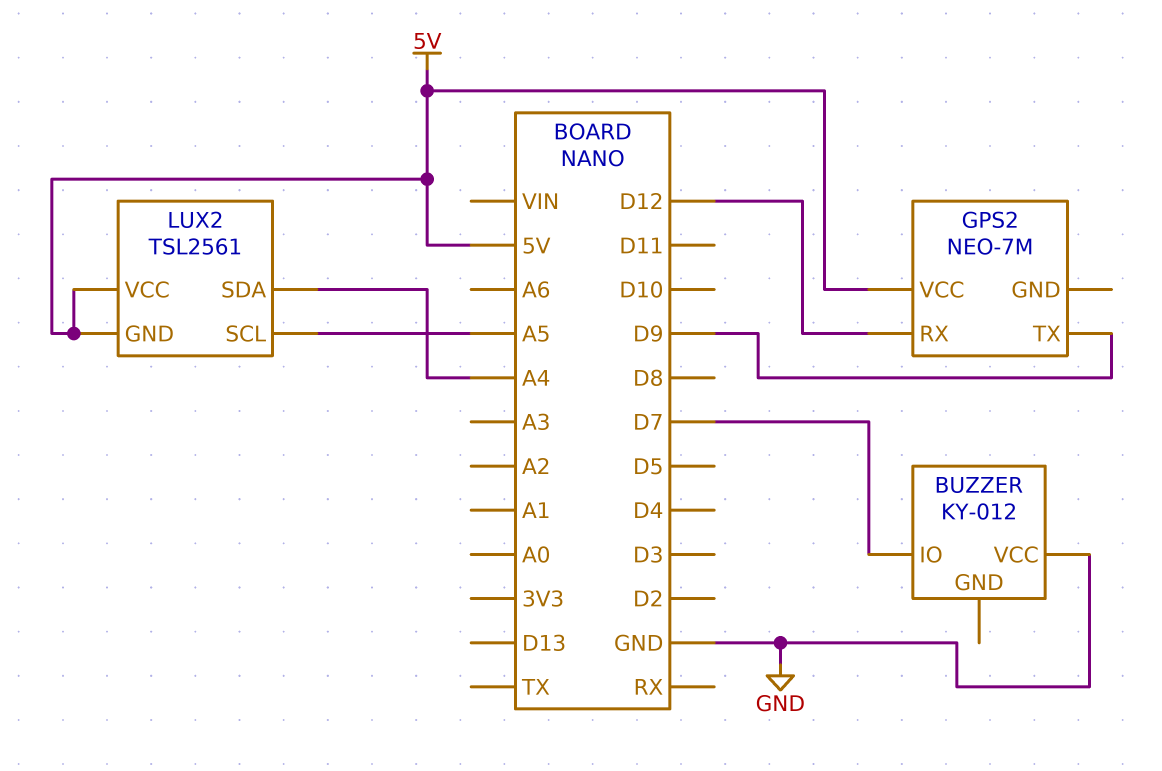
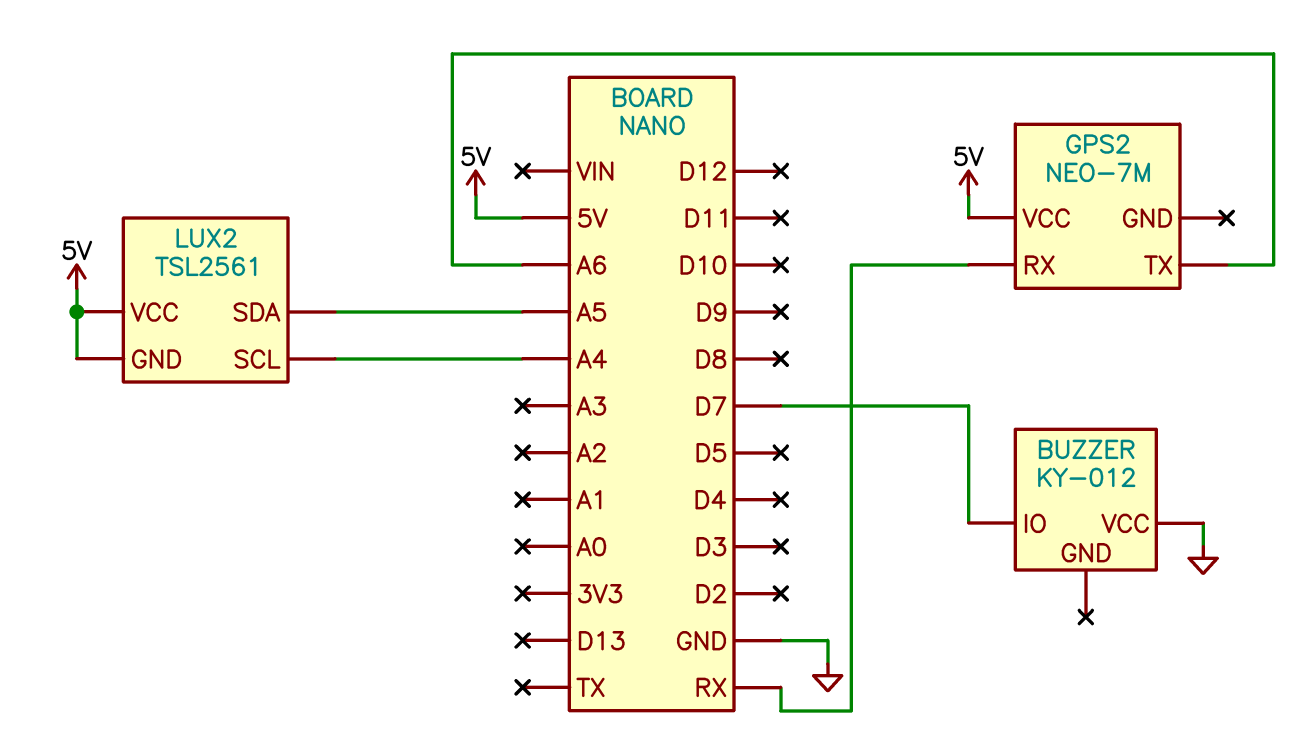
GPS2 pin RX: D12 -> RX
GPS2 pin TX: D9 -> A6
LUX2 pin SCL: A5 -> A4
LUX2 pin SDA: A4 -> A5

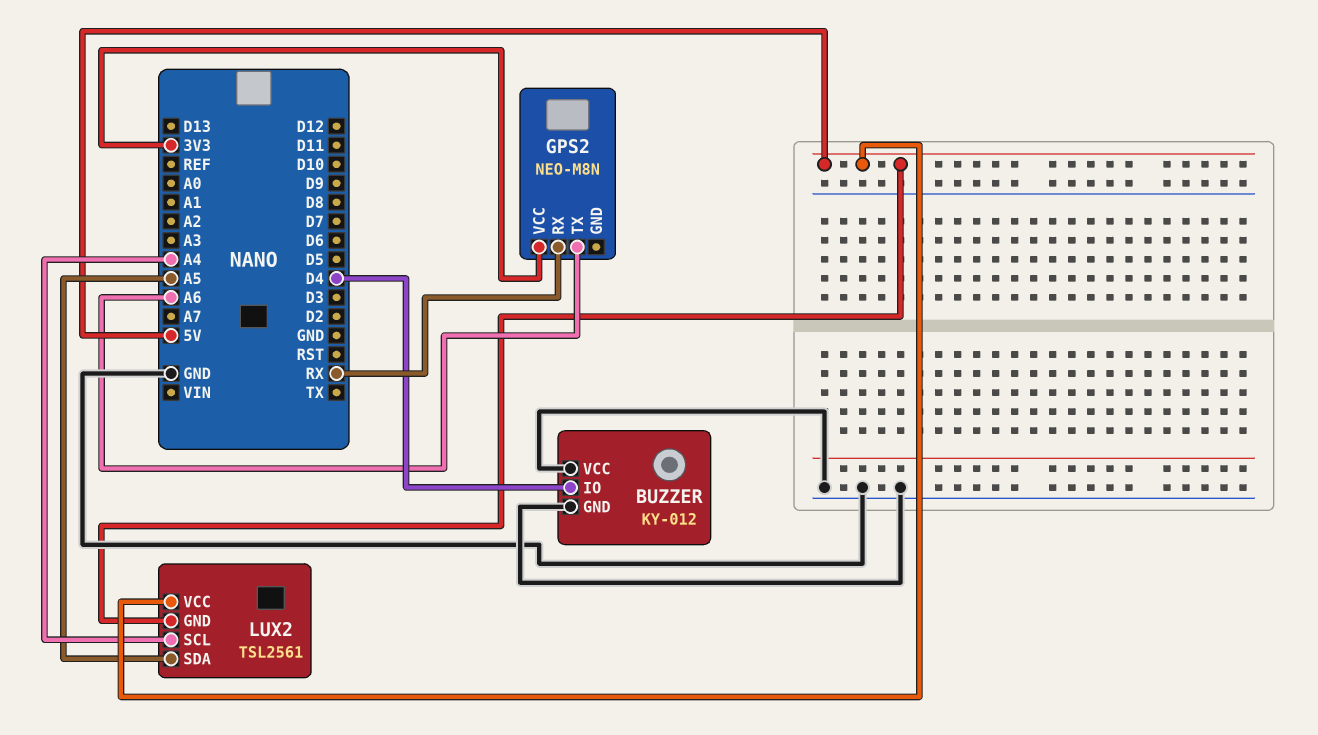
BUZZER pin GND: none -> GND
BUZZER pin IO: D7 -> D4
GPS2: NEO-7M -> NEO-M8N
GPS2 pin VCC: 5V -> 3V3

